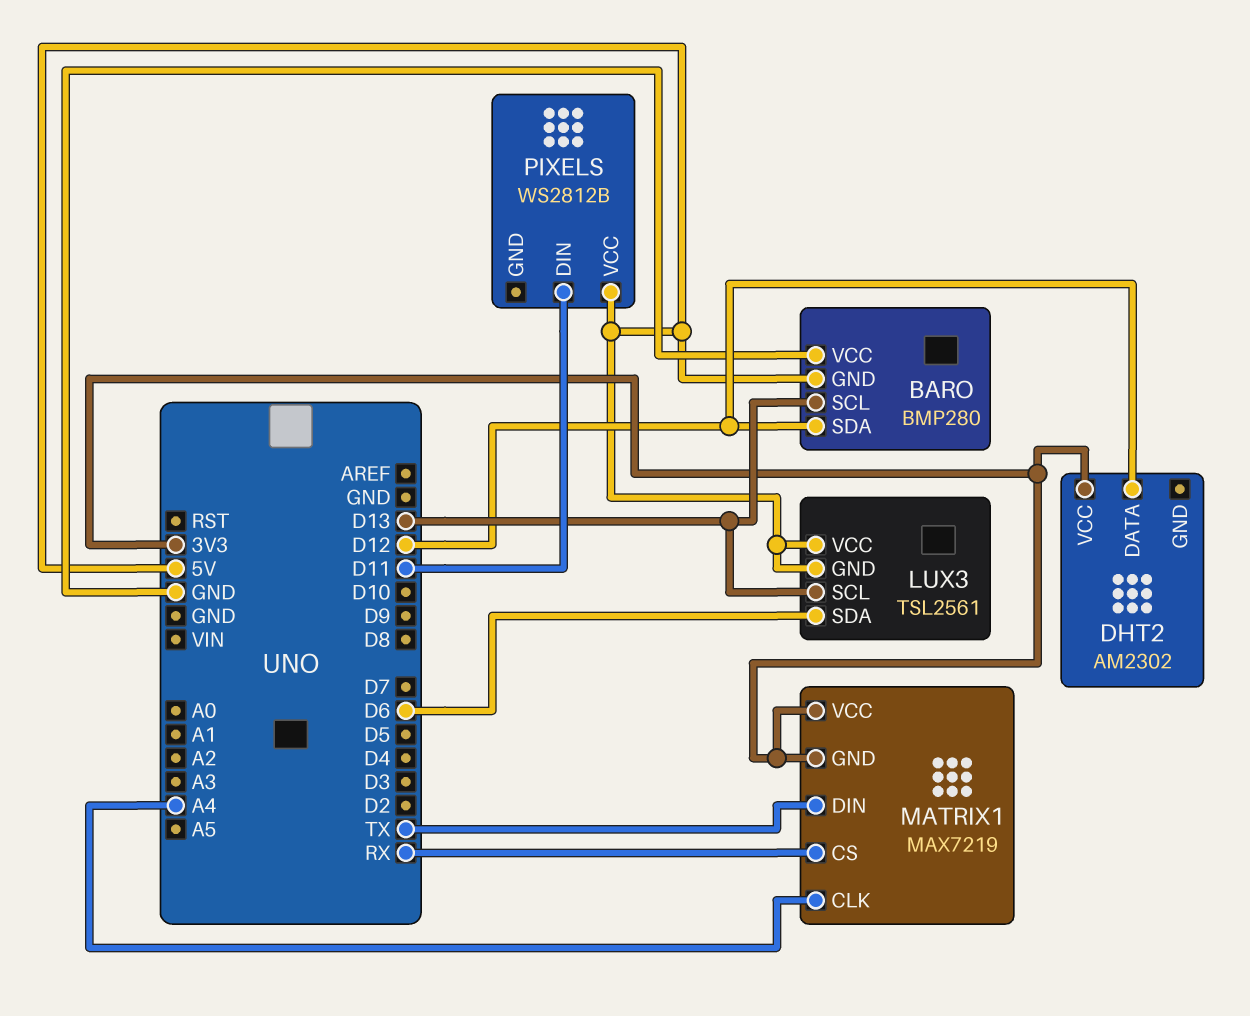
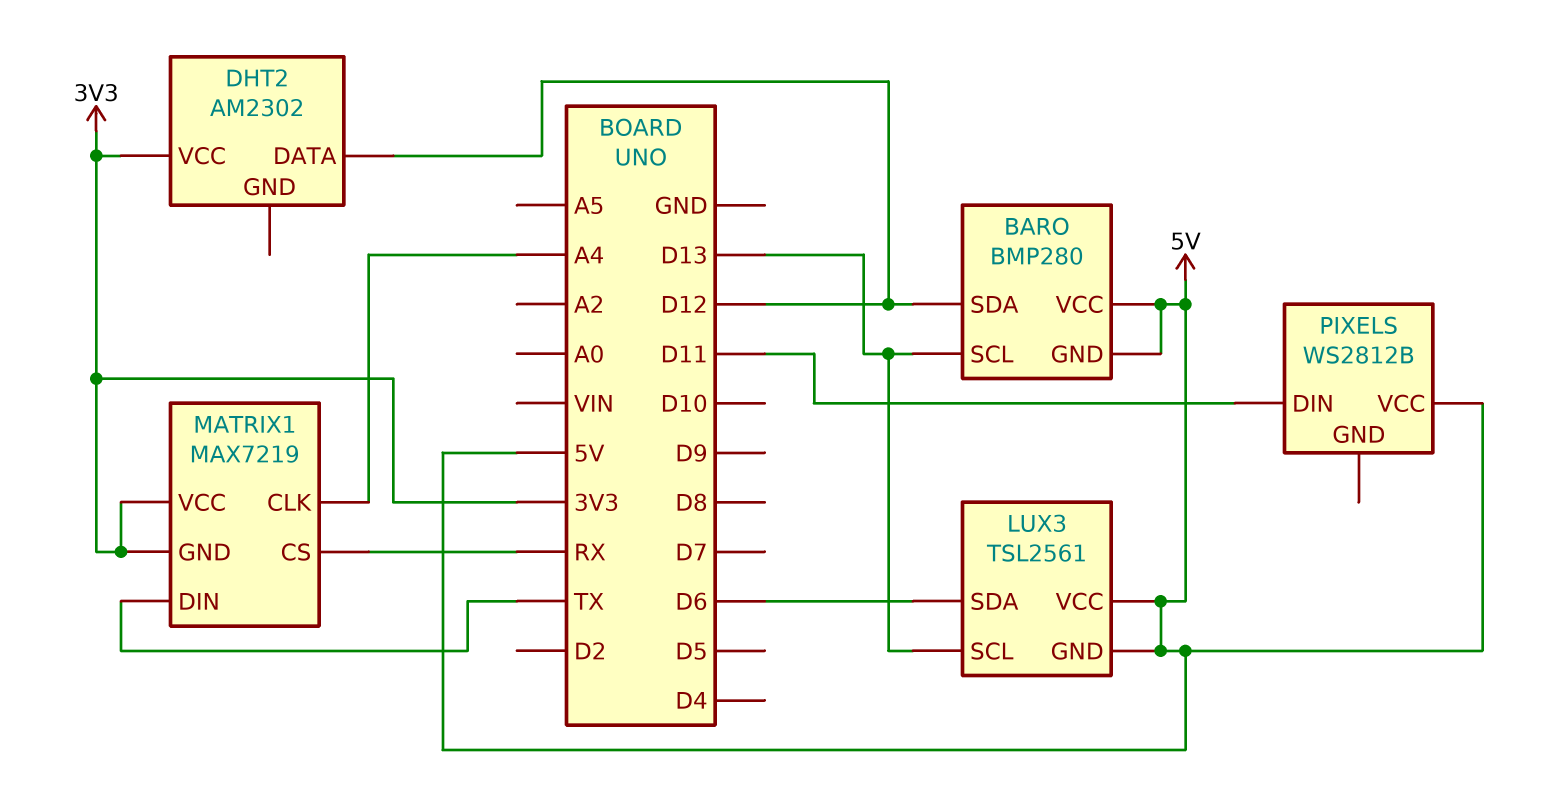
BARO pin VCC: GND -> 5V

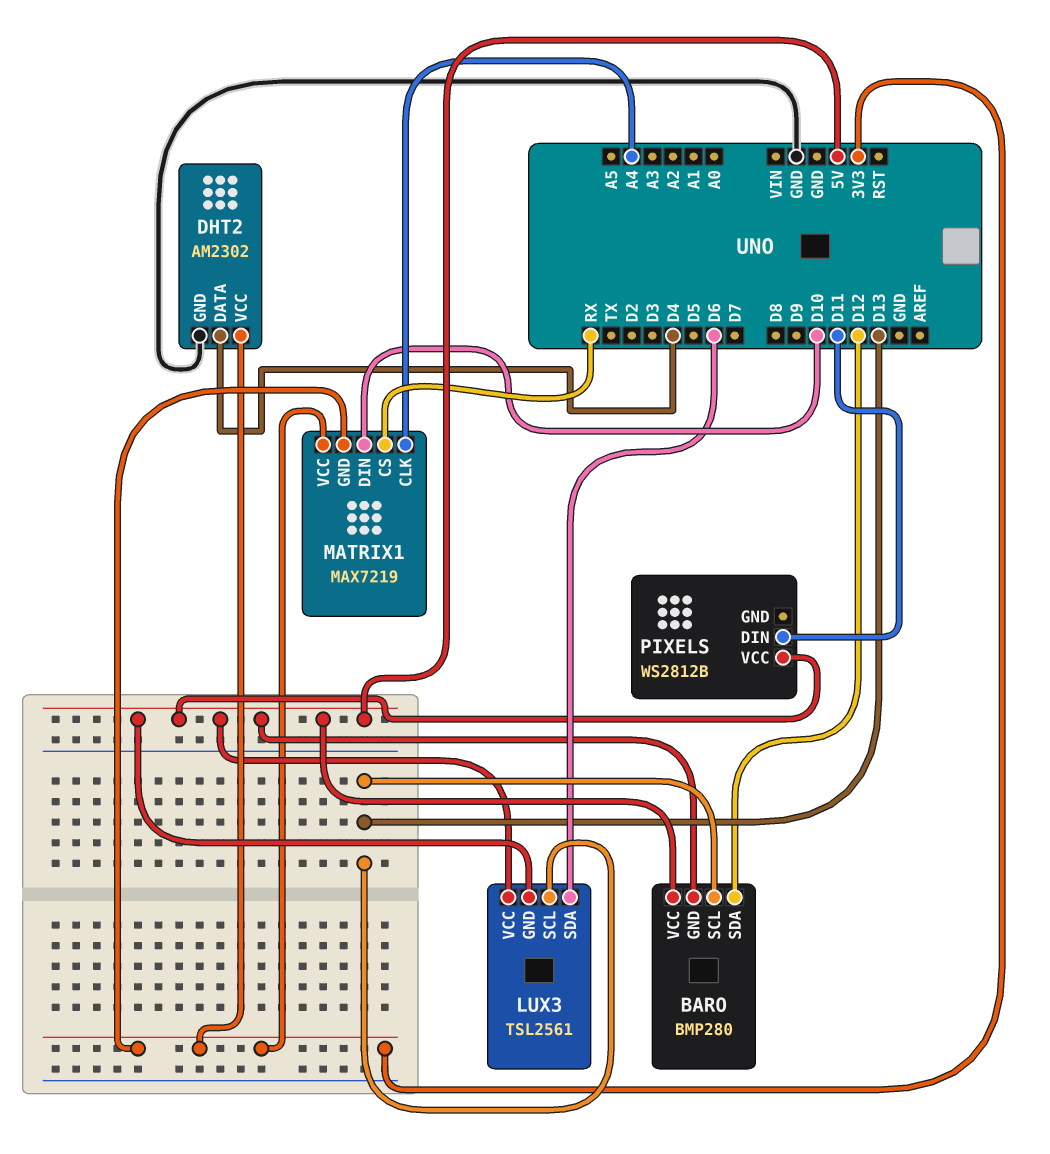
DHT2 pin DATA: D12 -> D4
DHT2 pin GND: none -> GND
MATRIX1 pin DIN: TX -> D10

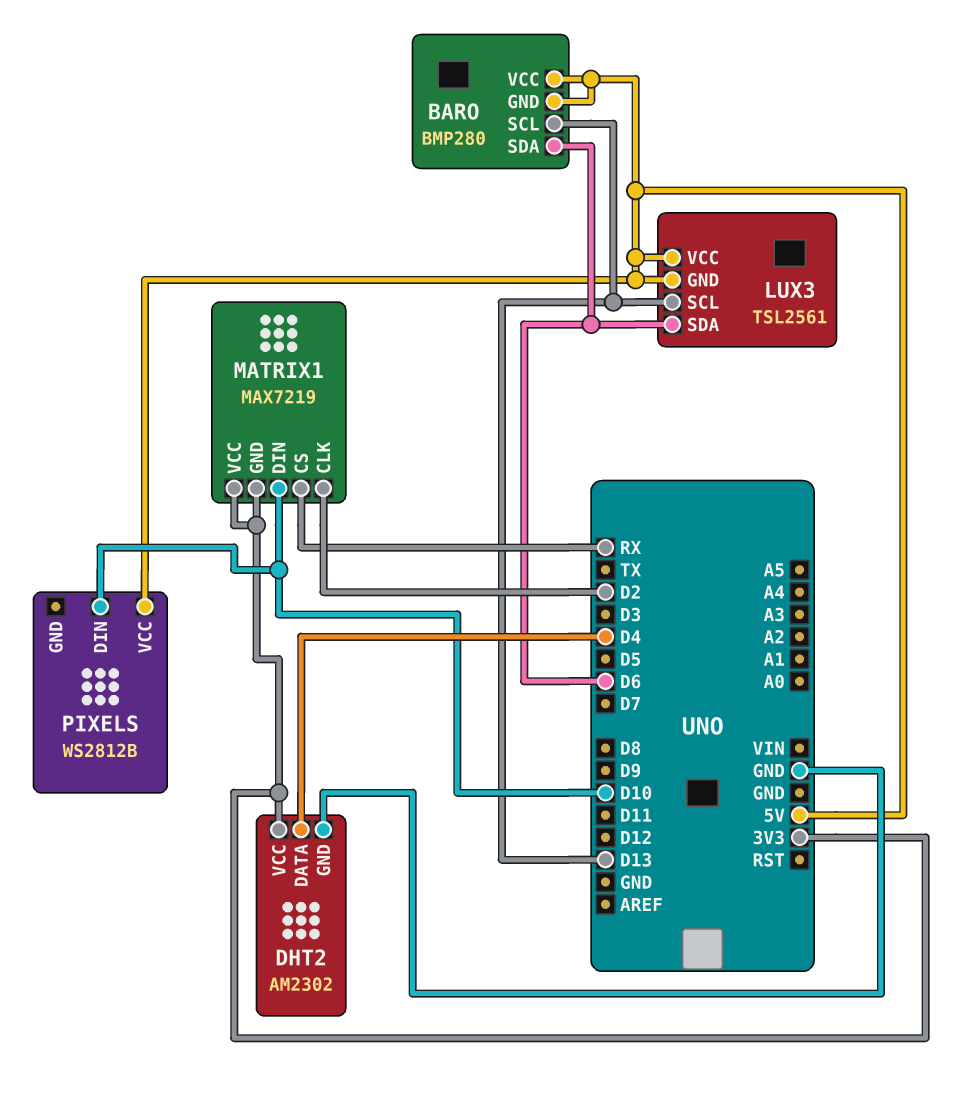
BARO pin SDA: D12 -> D6
MATRIX1 pin CLK: A4 -> D2
PIXELS pin DIN: D11 -> D10

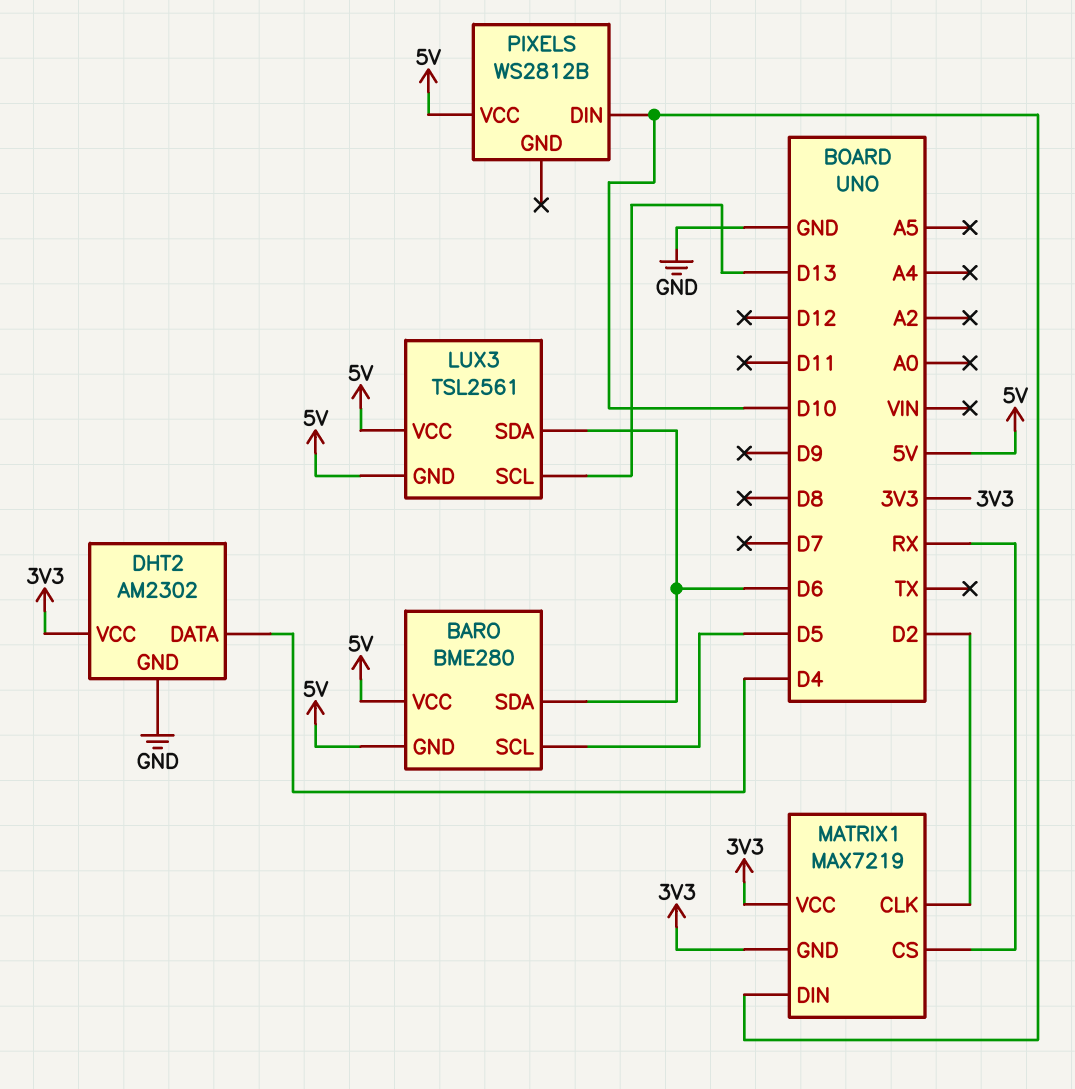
BARO: BMP280 -> BME280
BARO pin SCL: D13 -> D5

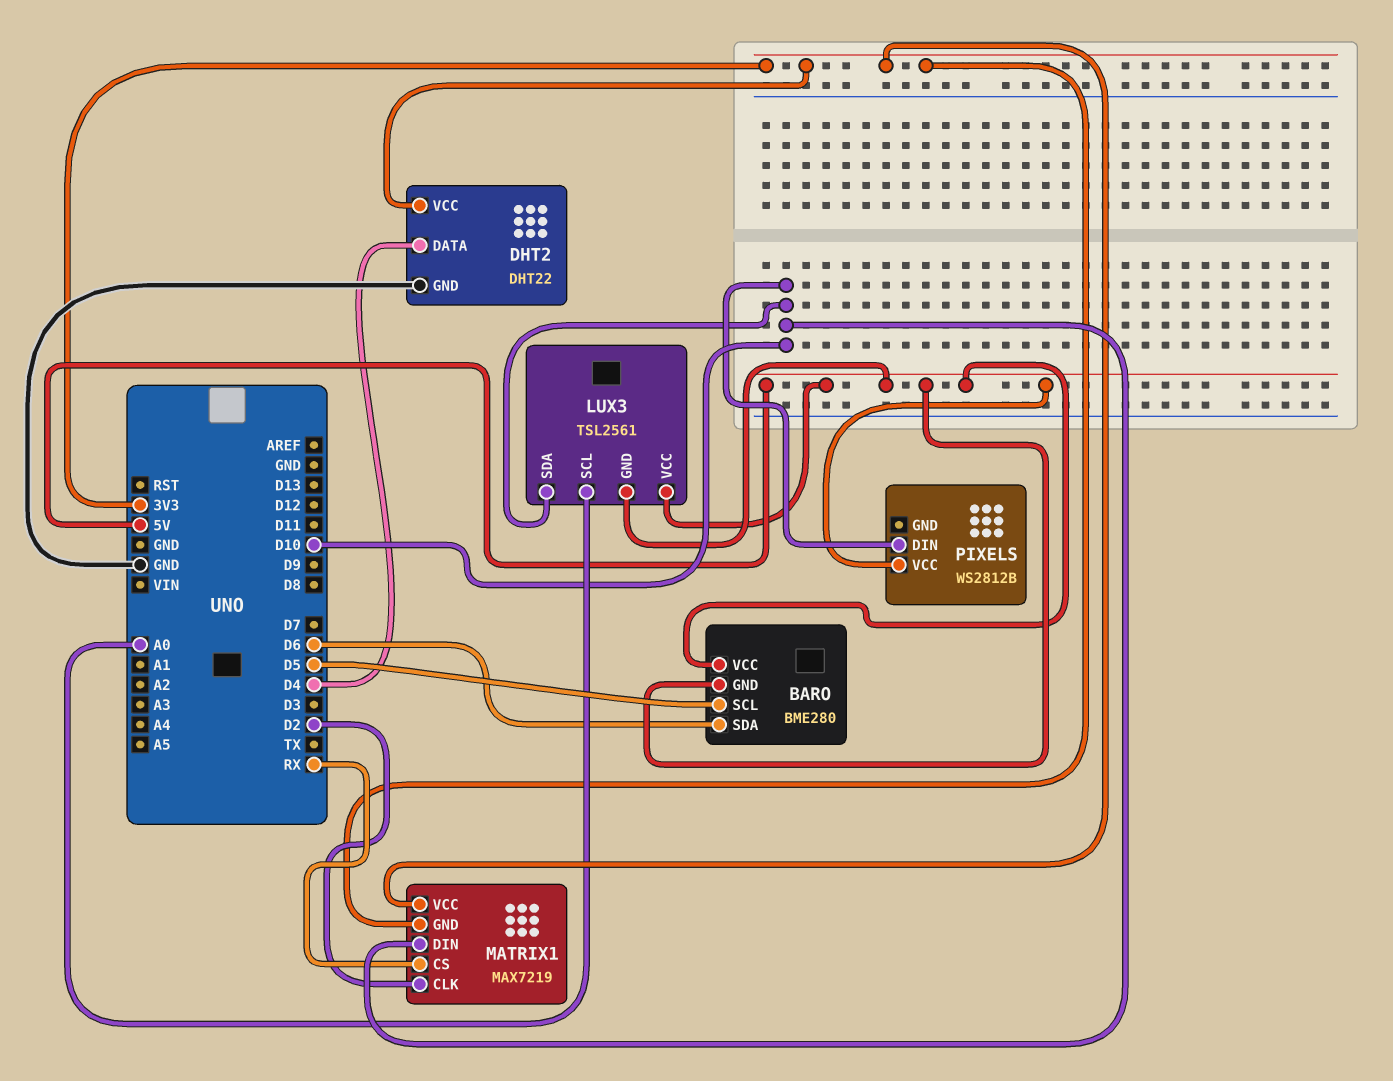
DHT2: AM2302 -> DHT22
LUX3 pin SCL: D13 -> A0
LUX3 pin SDA: D6 -> D10

